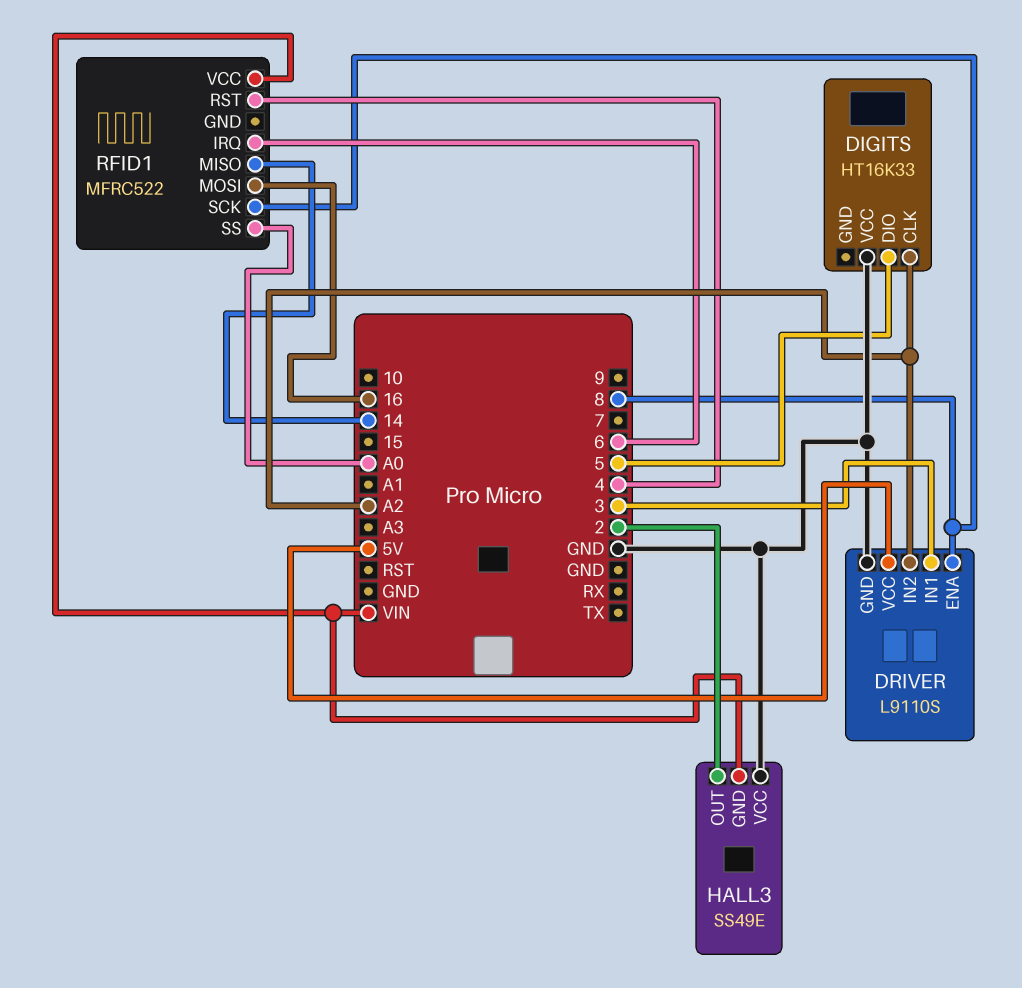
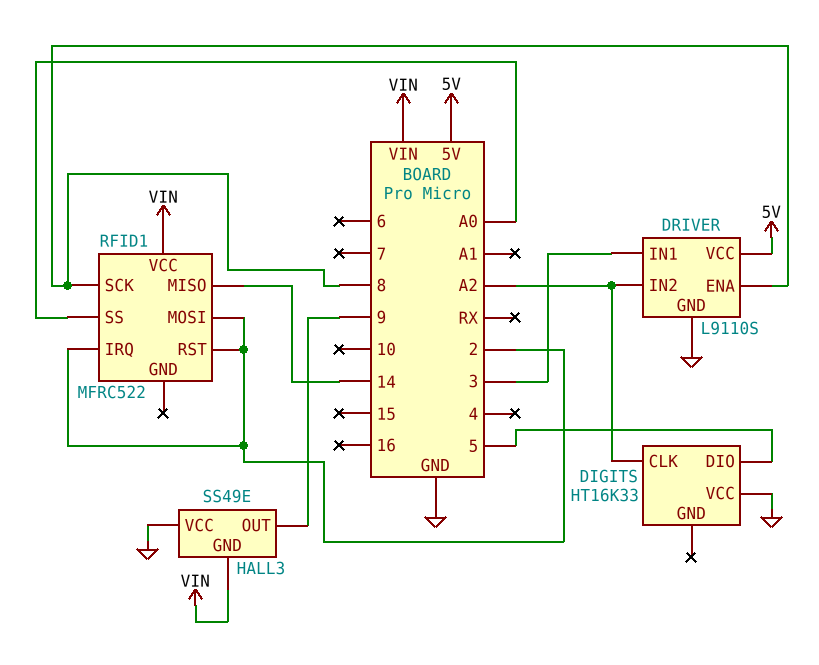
HALL3 pin OUT: 2 -> 9
RFID1 pin IRQ: 6 -> 2
RFID1 pin MOSI: 16 -> 2
RFID1 pin RST: 4 -> 2

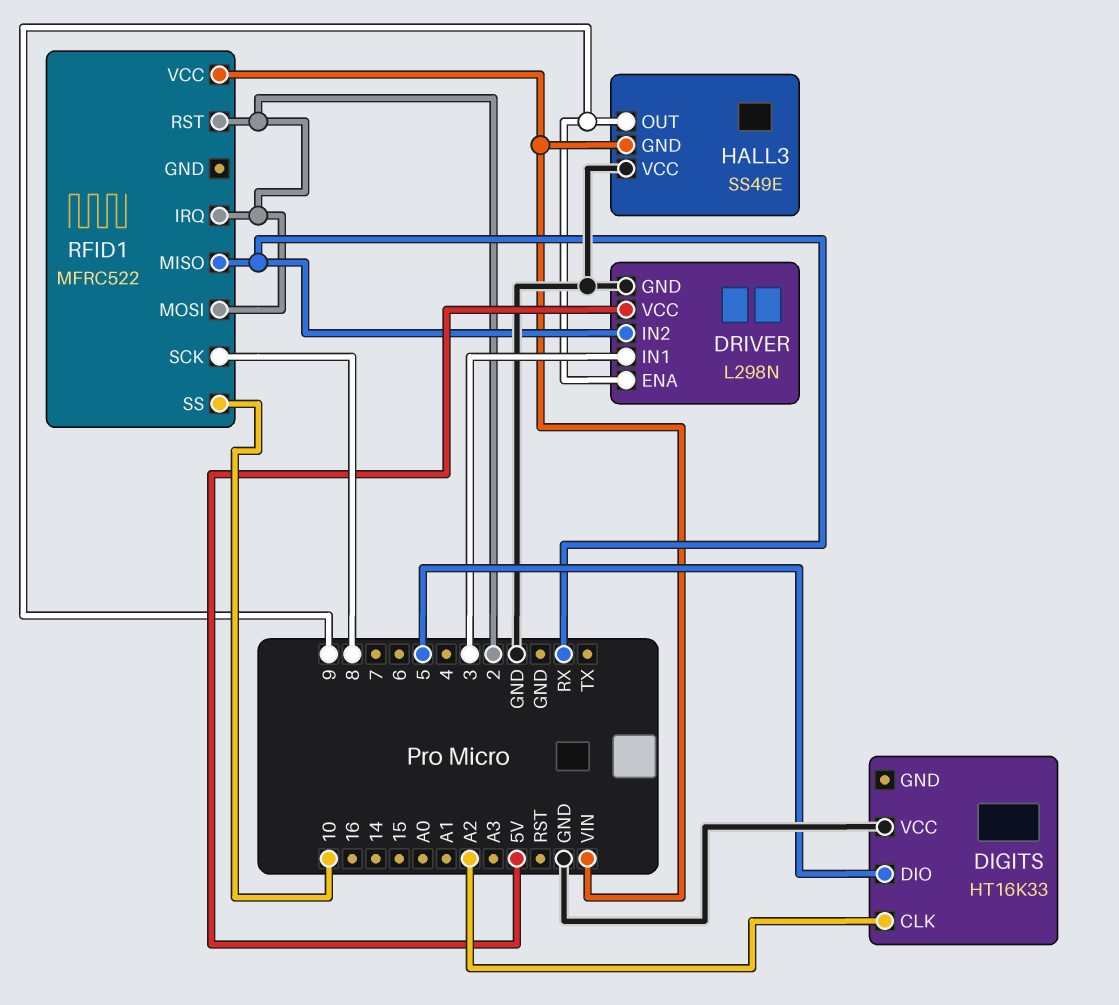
DRIVER: L9110S -> L298N
DRIVER pin ENA: 8 -> 9
DRIVER pin IN2: A2 -> RX
RFID1 pin MISO: 14 -> RX
RFID1 pin SS: A0 -> 10

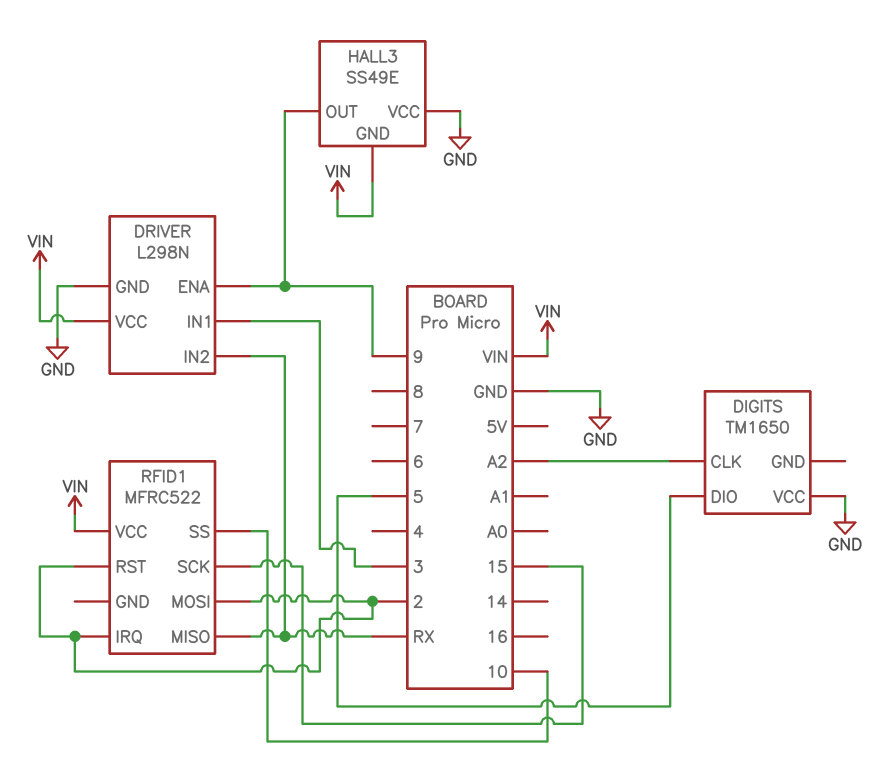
DIGITS: HT16K33 -> TM1650
DRIVER pin VCC: 5V -> VIN
RFID1 pin SCK: 8 -> 15

